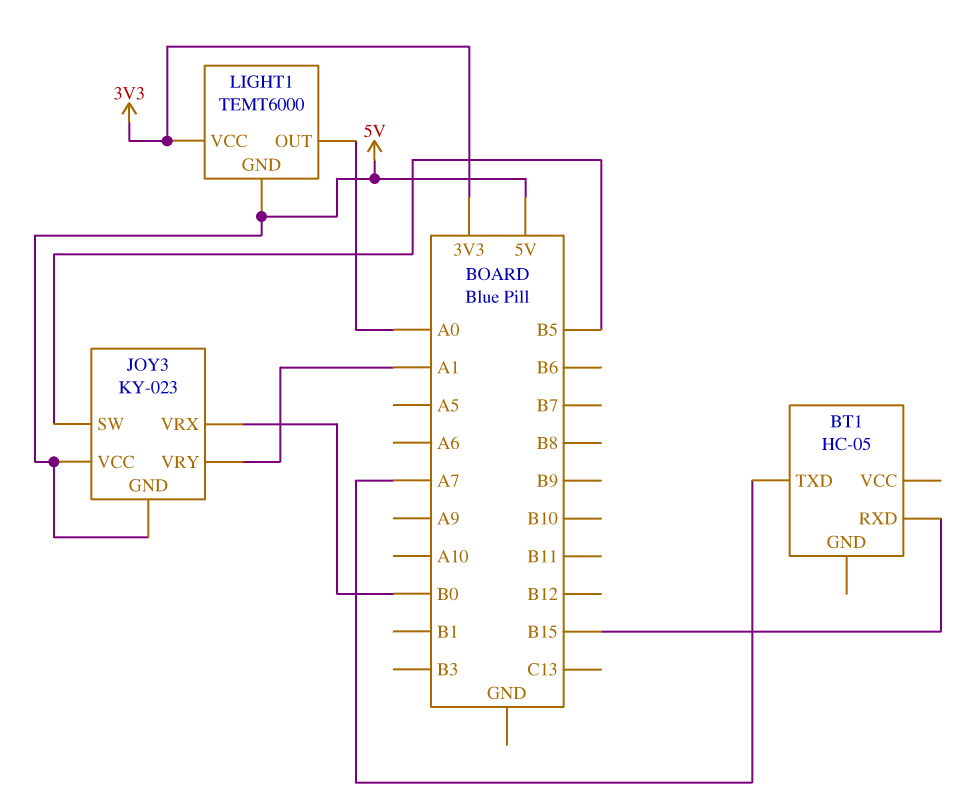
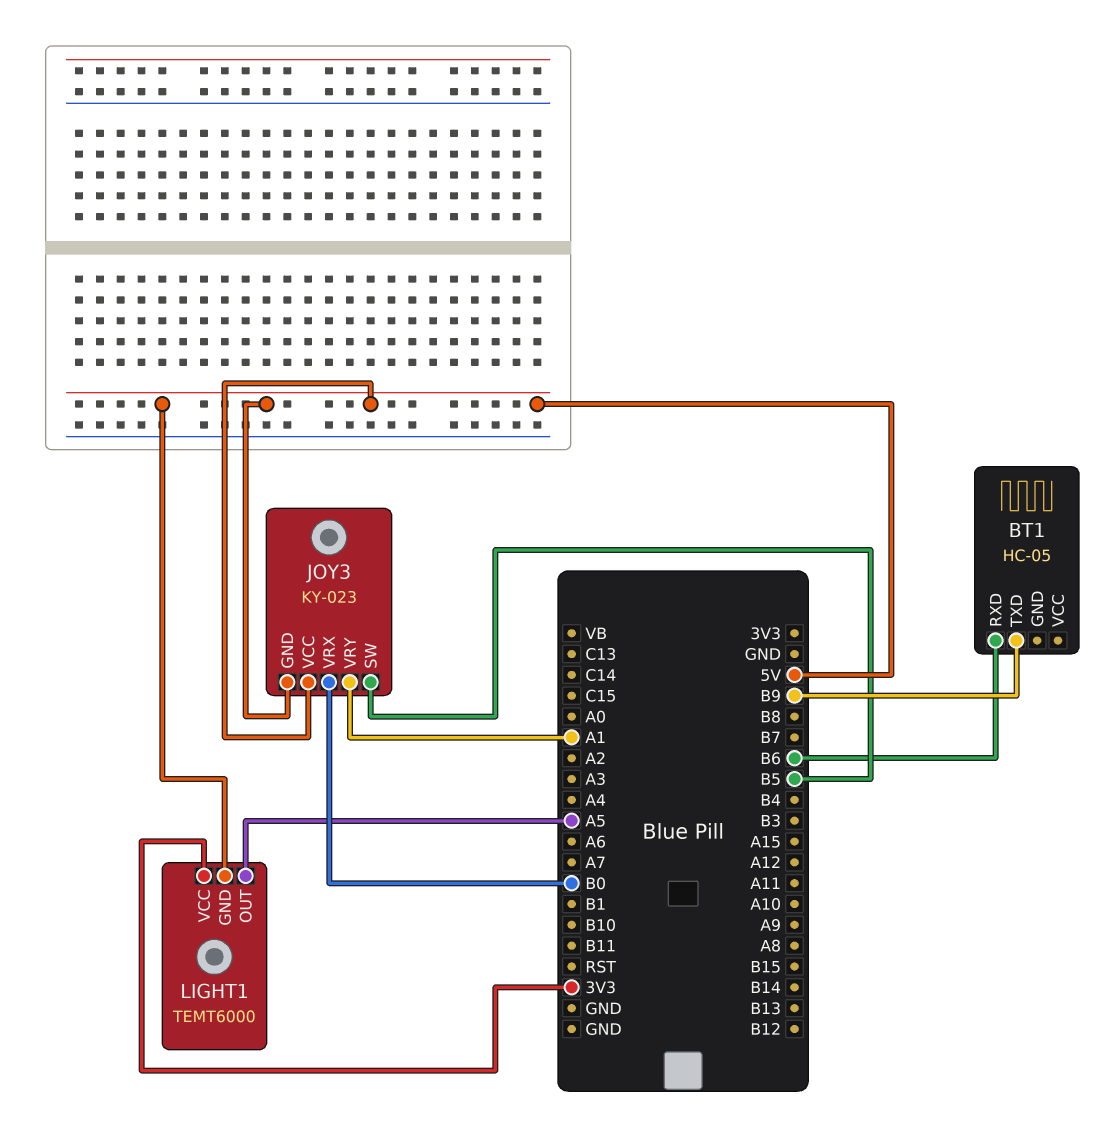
BT1 pin RXD: B15 -> B6
BT1 pin TXD: A7 -> B9
LIGHT1 pin OUT: A0 -> A5

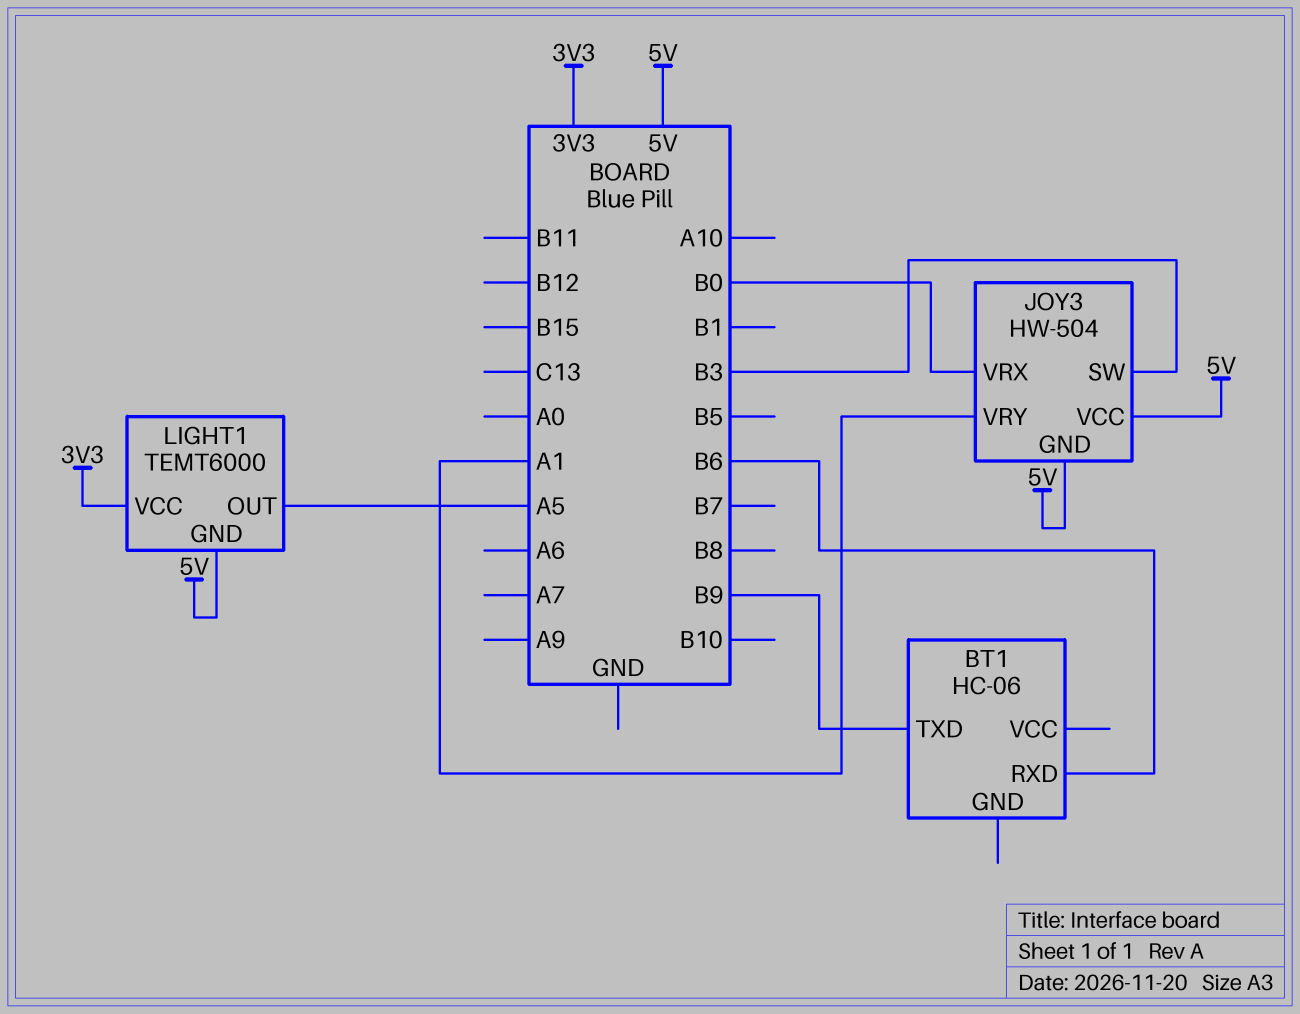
BT1: HC-05 -> HC-06
JOY3: KY-023 -> HW-504
JOY3 pin SW: B5 -> B3

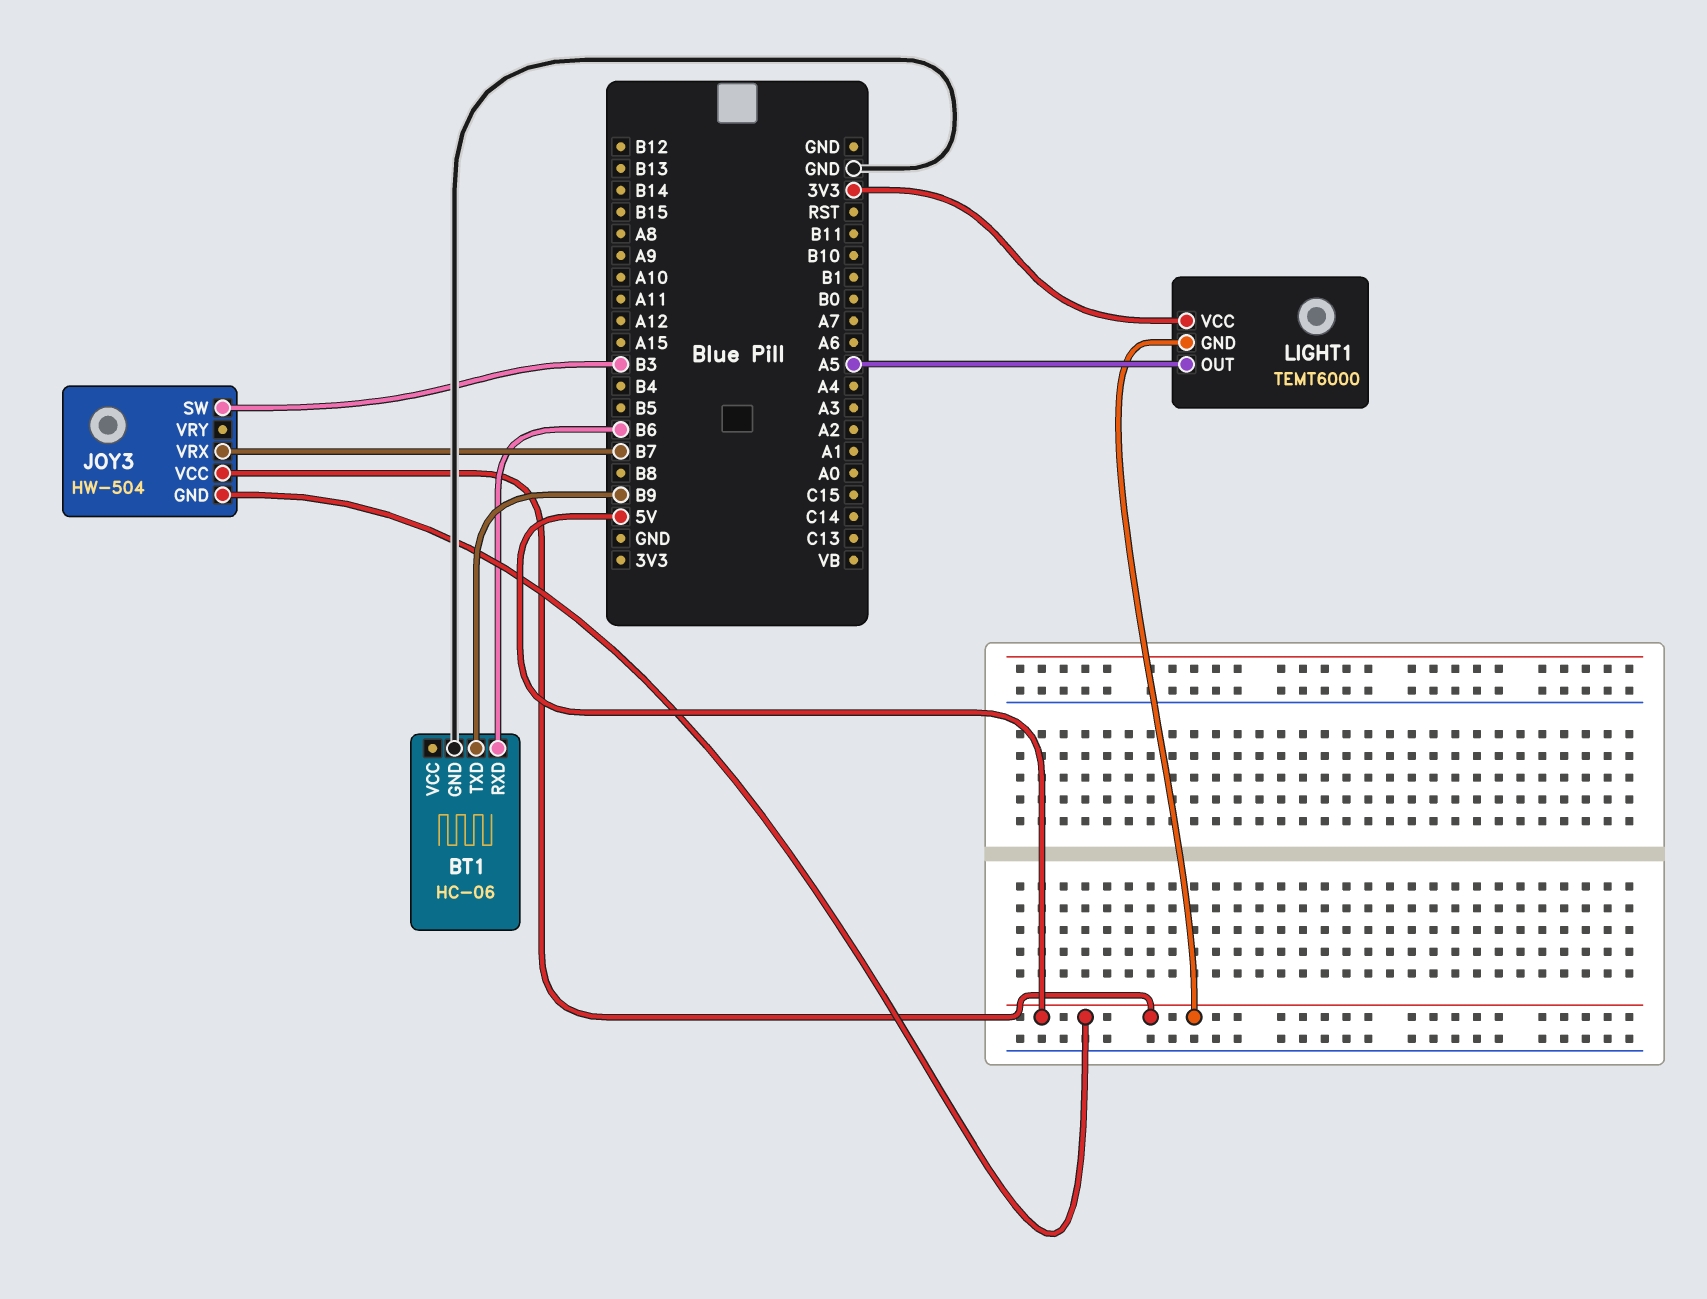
BT1 pin GND: none -> GND
JOY3 pin VRX: B0 -> B7
JOY3 pin VRY: A1 -> none

